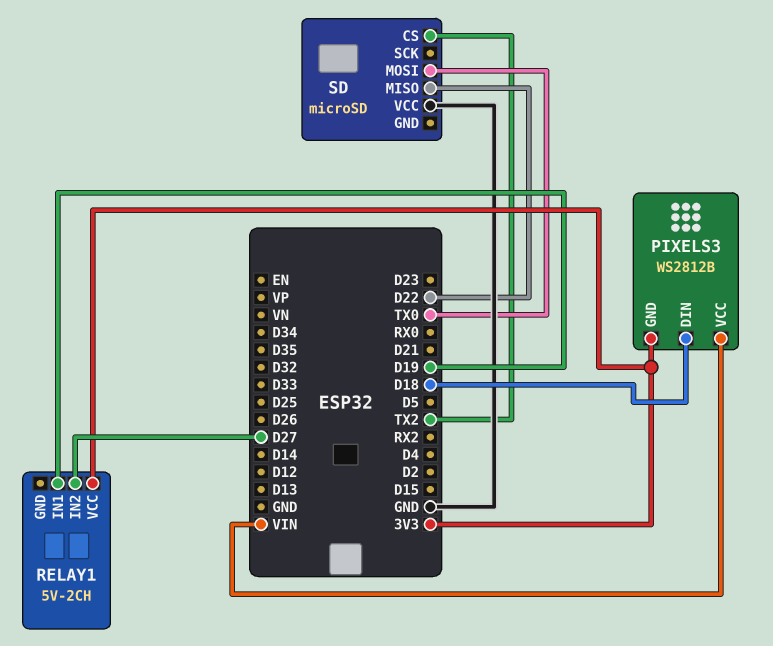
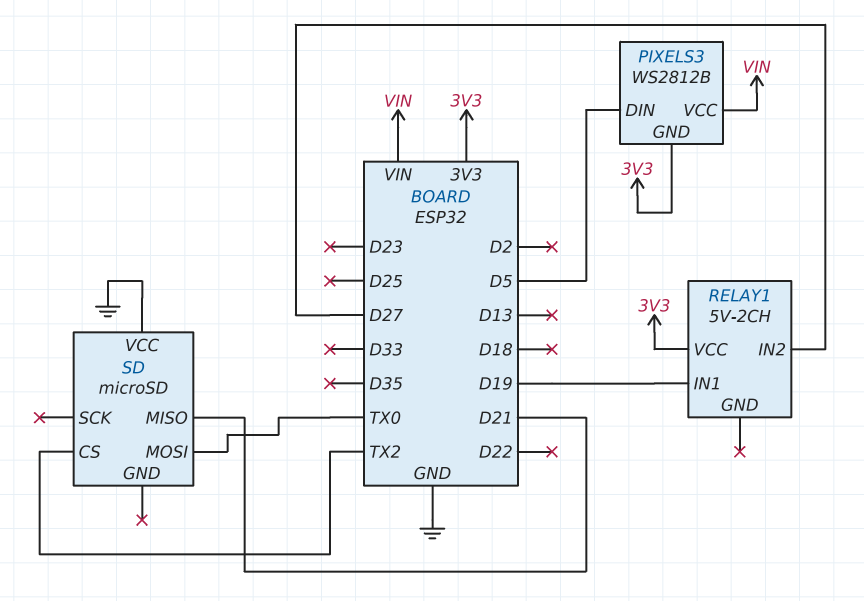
PIXELS3 pin DIN: D18 -> D5
SD pin MISO: D22 -> D21

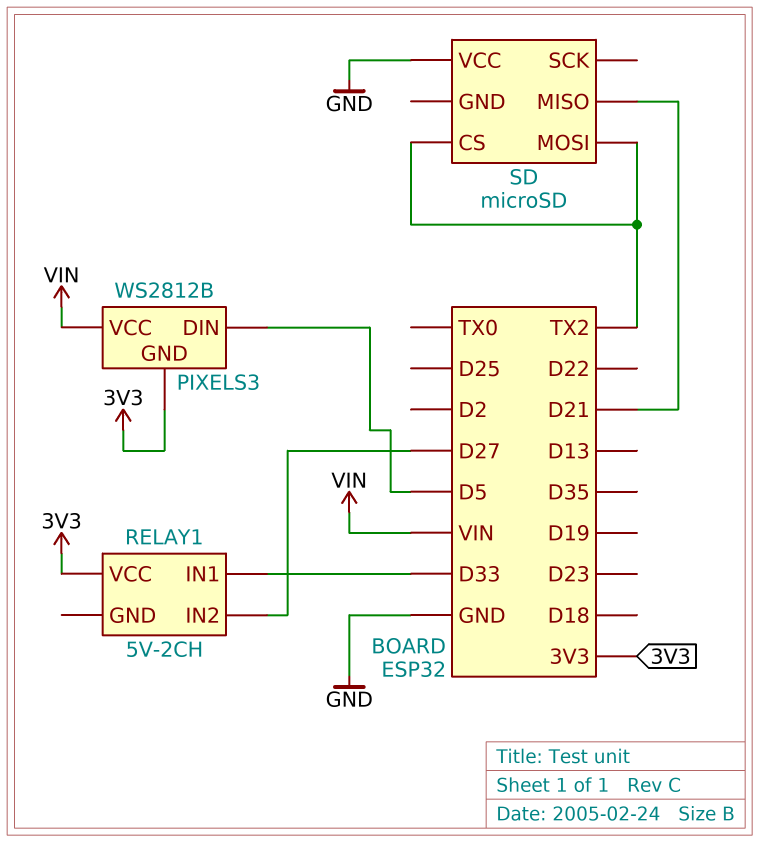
RELAY1 pin IN1: D19 -> D33
SD pin MOSI: TX0 -> TX2

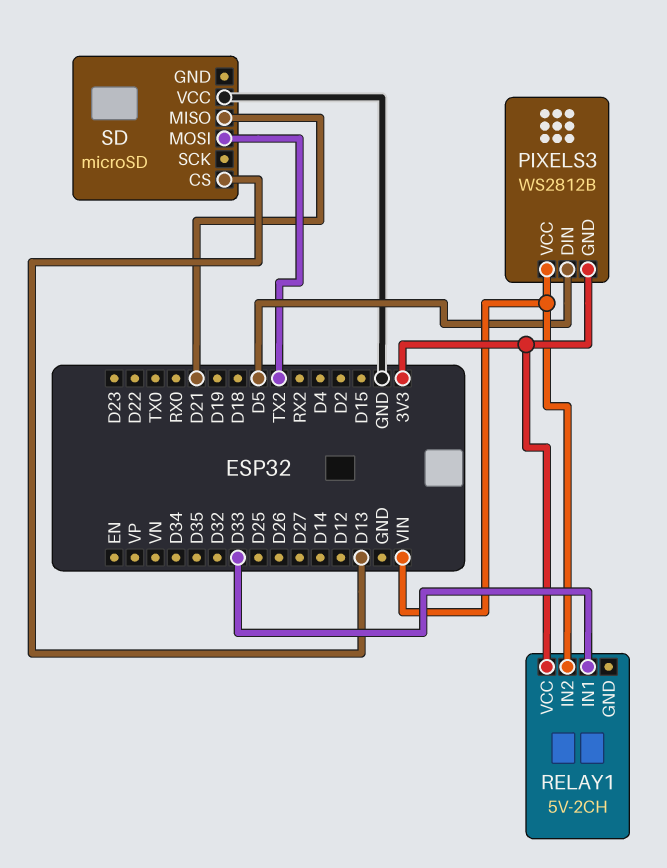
RELAY1 pin IN2: D27 -> VIN
SD pin CS: TX2 -> D13

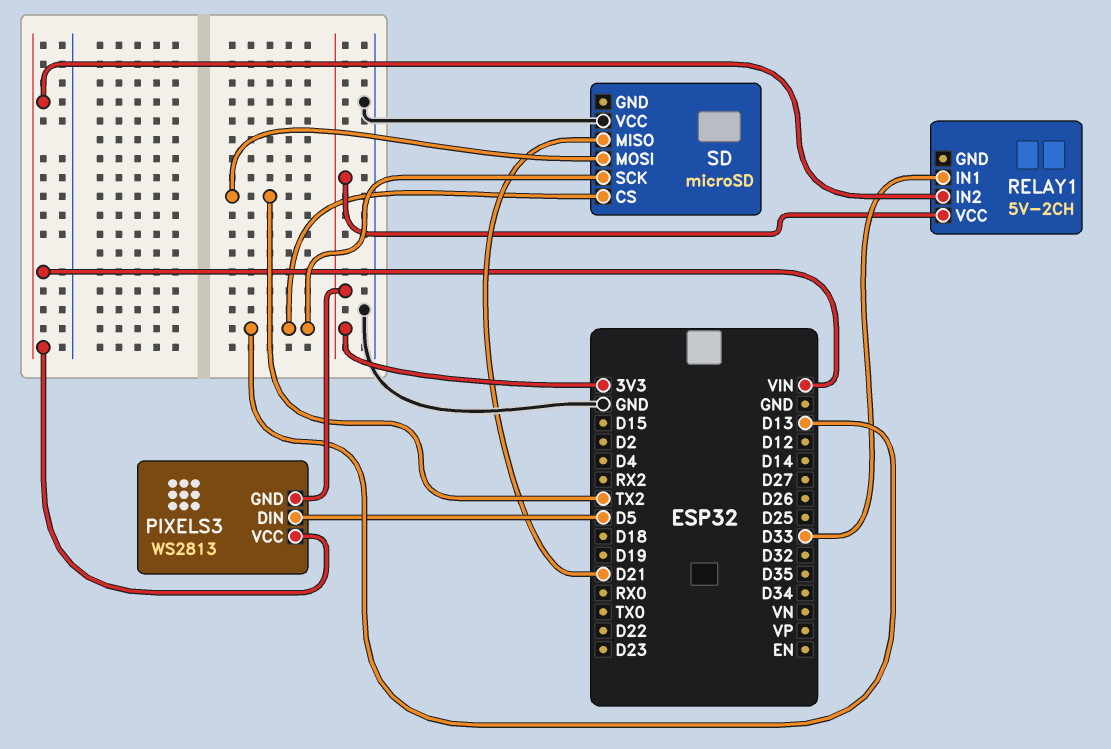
PIXELS3: WS2812B -> WS2813
SD pin SCK: none -> D13

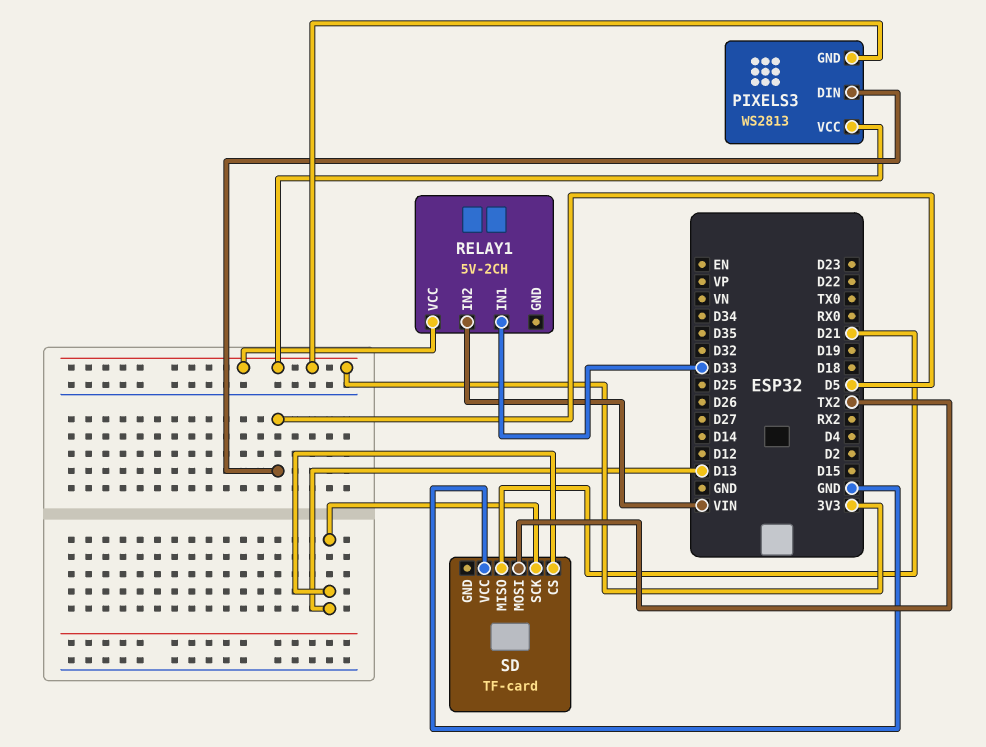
PIXELS3 pin VCC: VIN -> 3V3
SD: microSD -> TF-card

